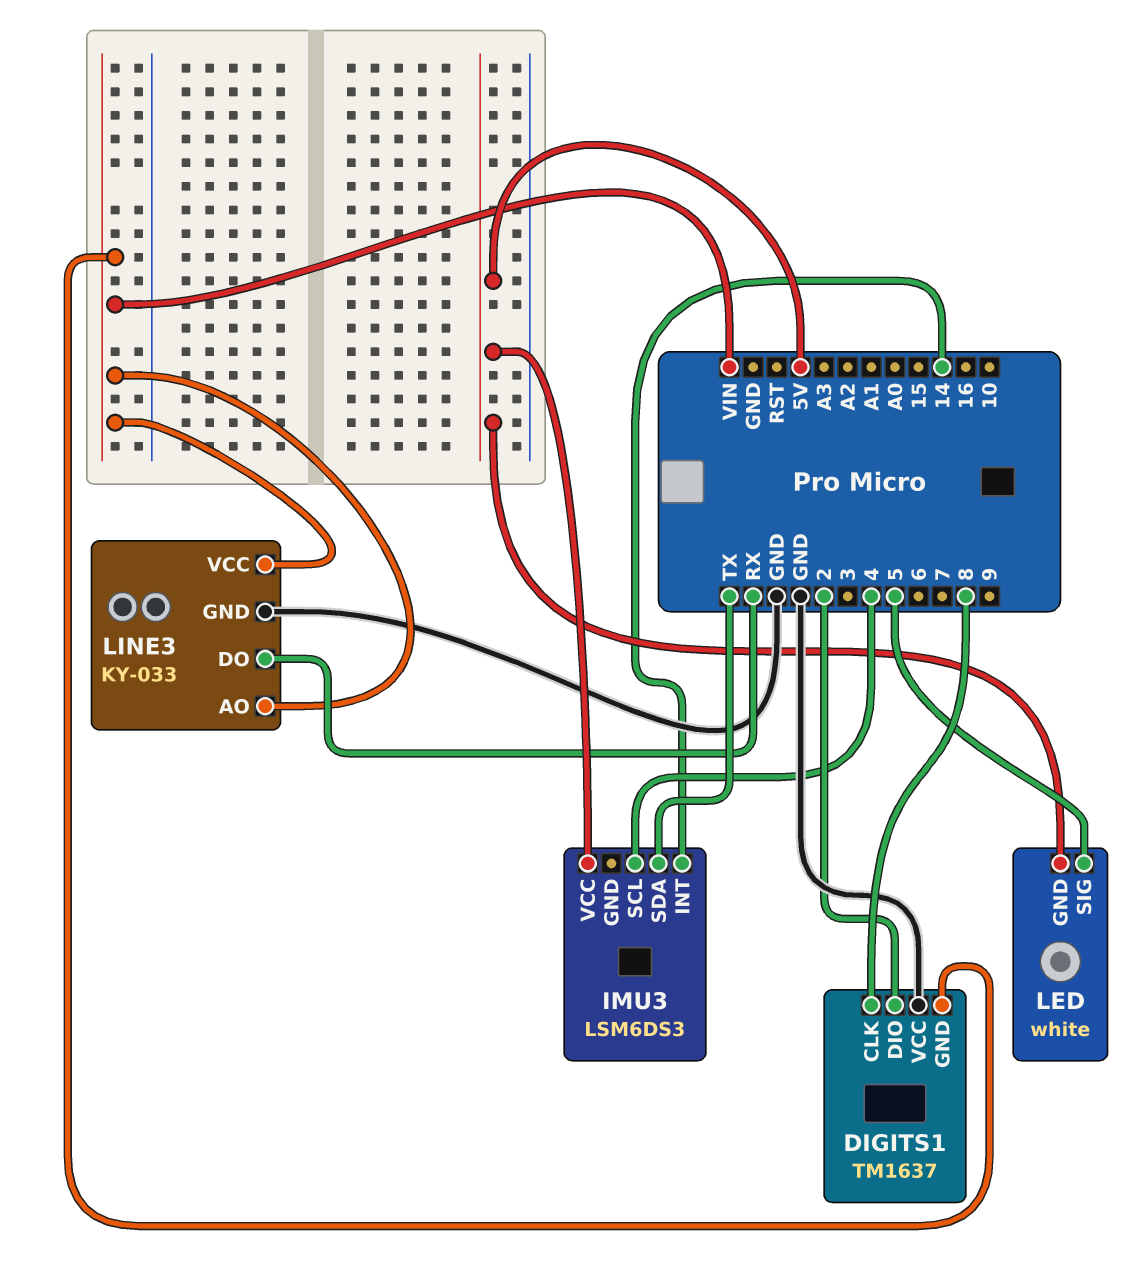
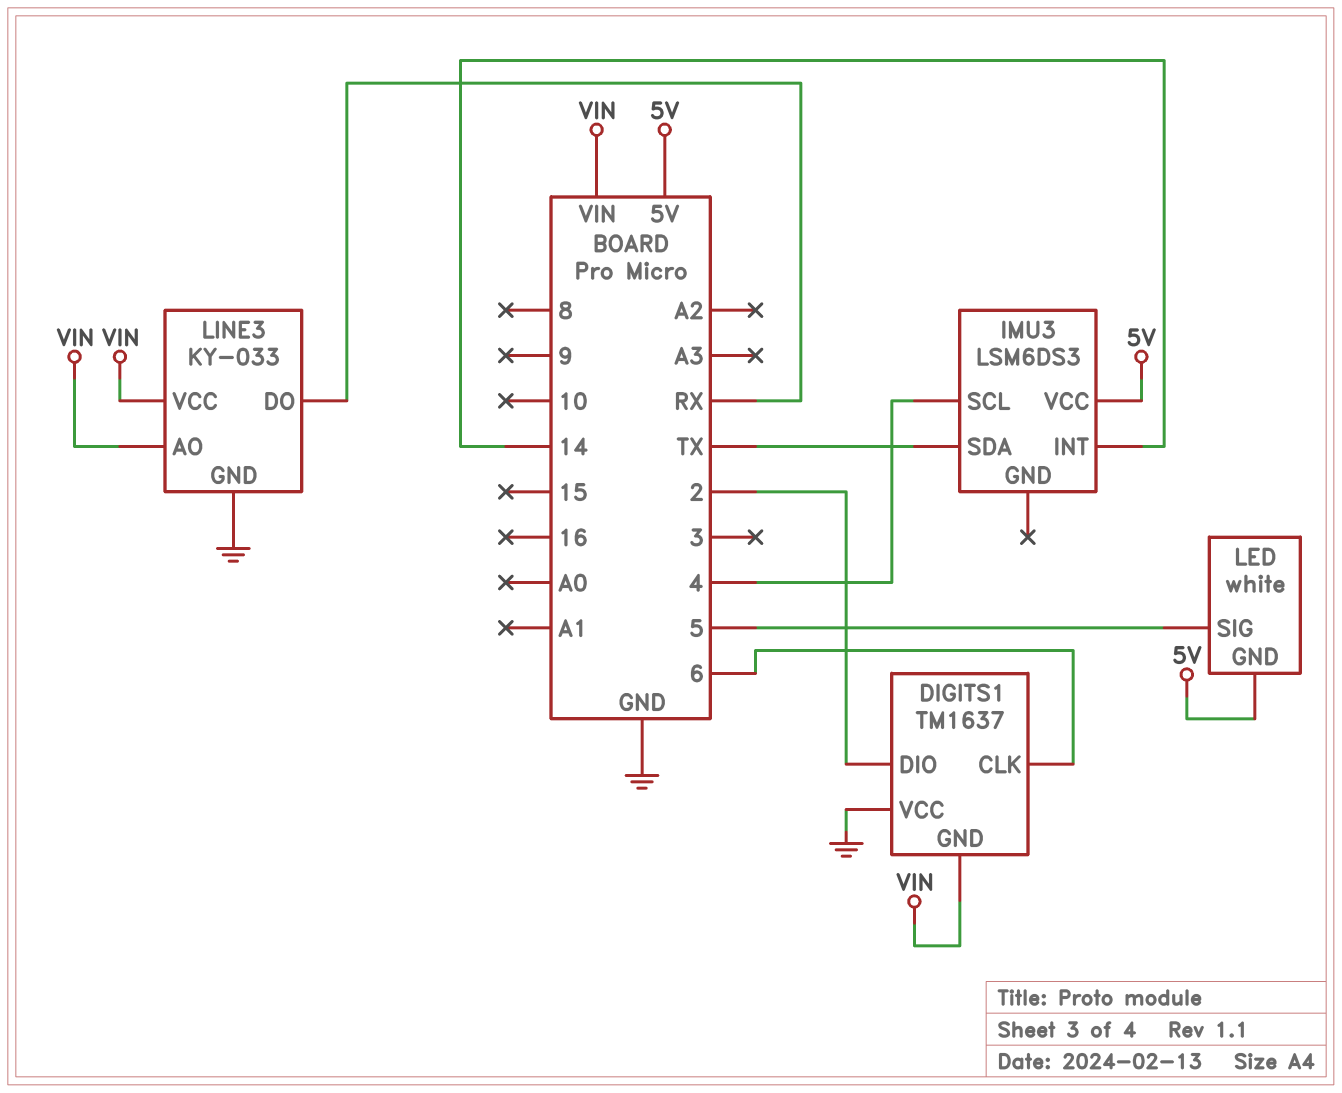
DIGITS1 pin CLK: 8 -> 6

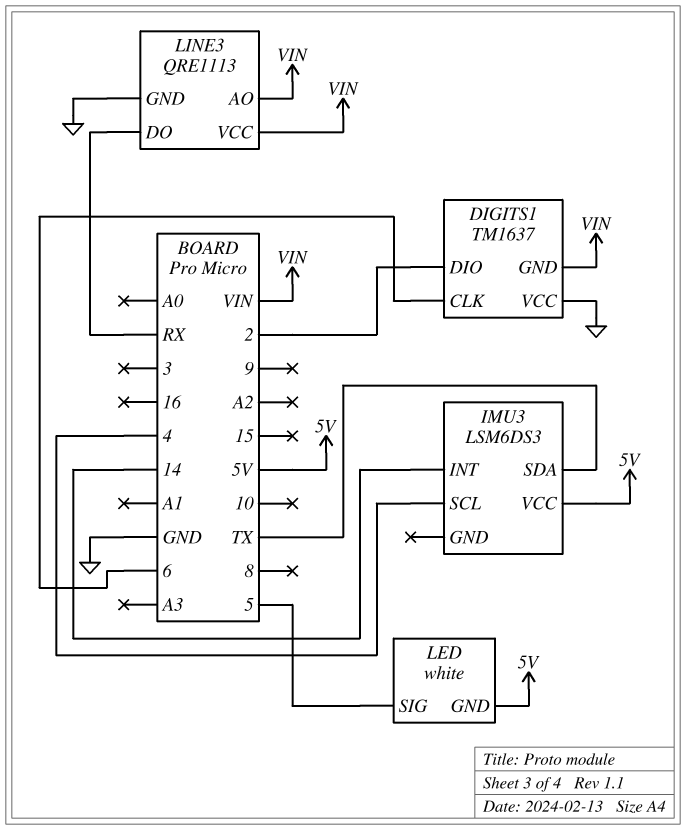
LINE3: KY-033 -> QRE1113

